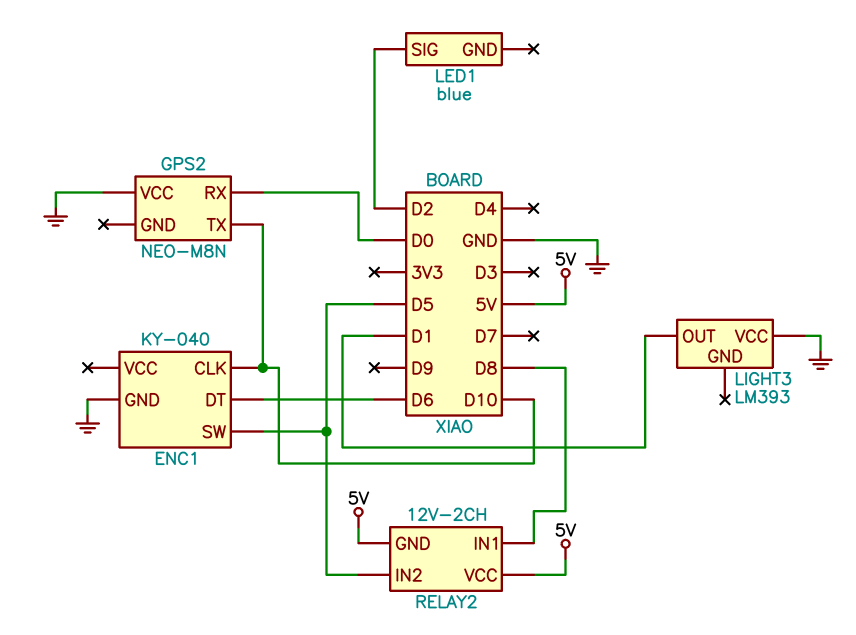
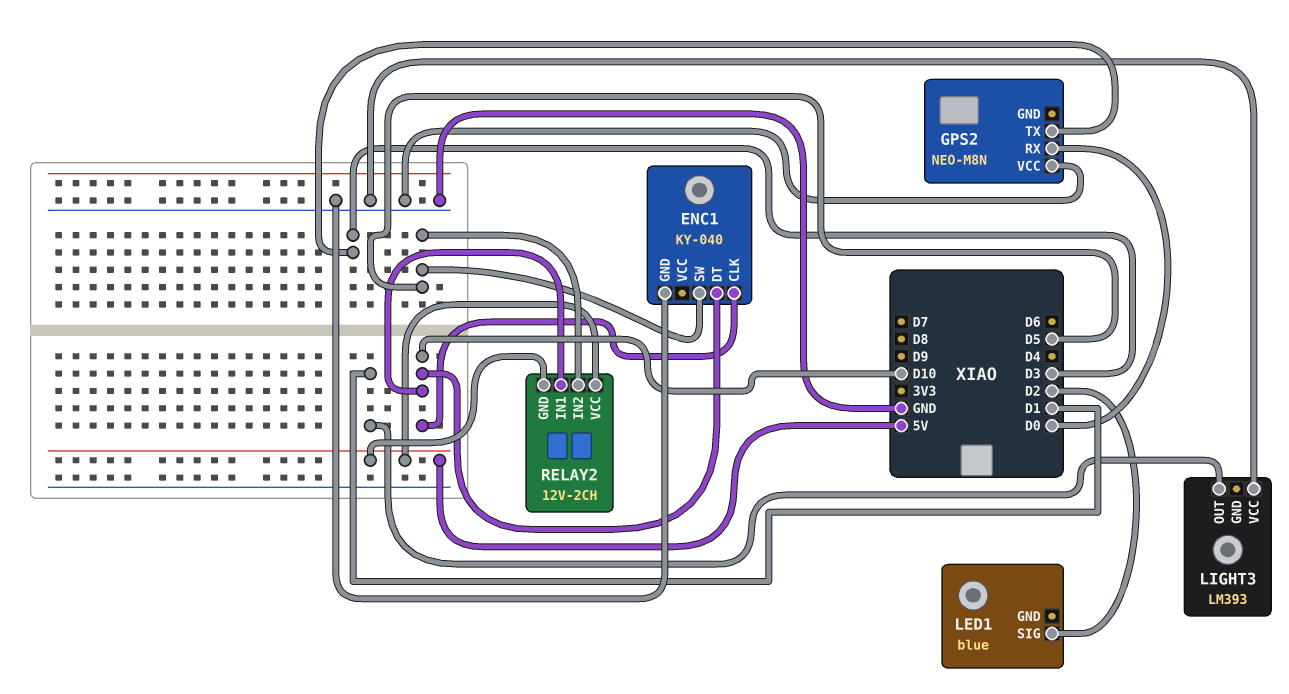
ENC1 pin DT: D6 -> D10
GPS2 pin TX: D10 -> D3
RELAY2 pin IN1: D8 -> D10

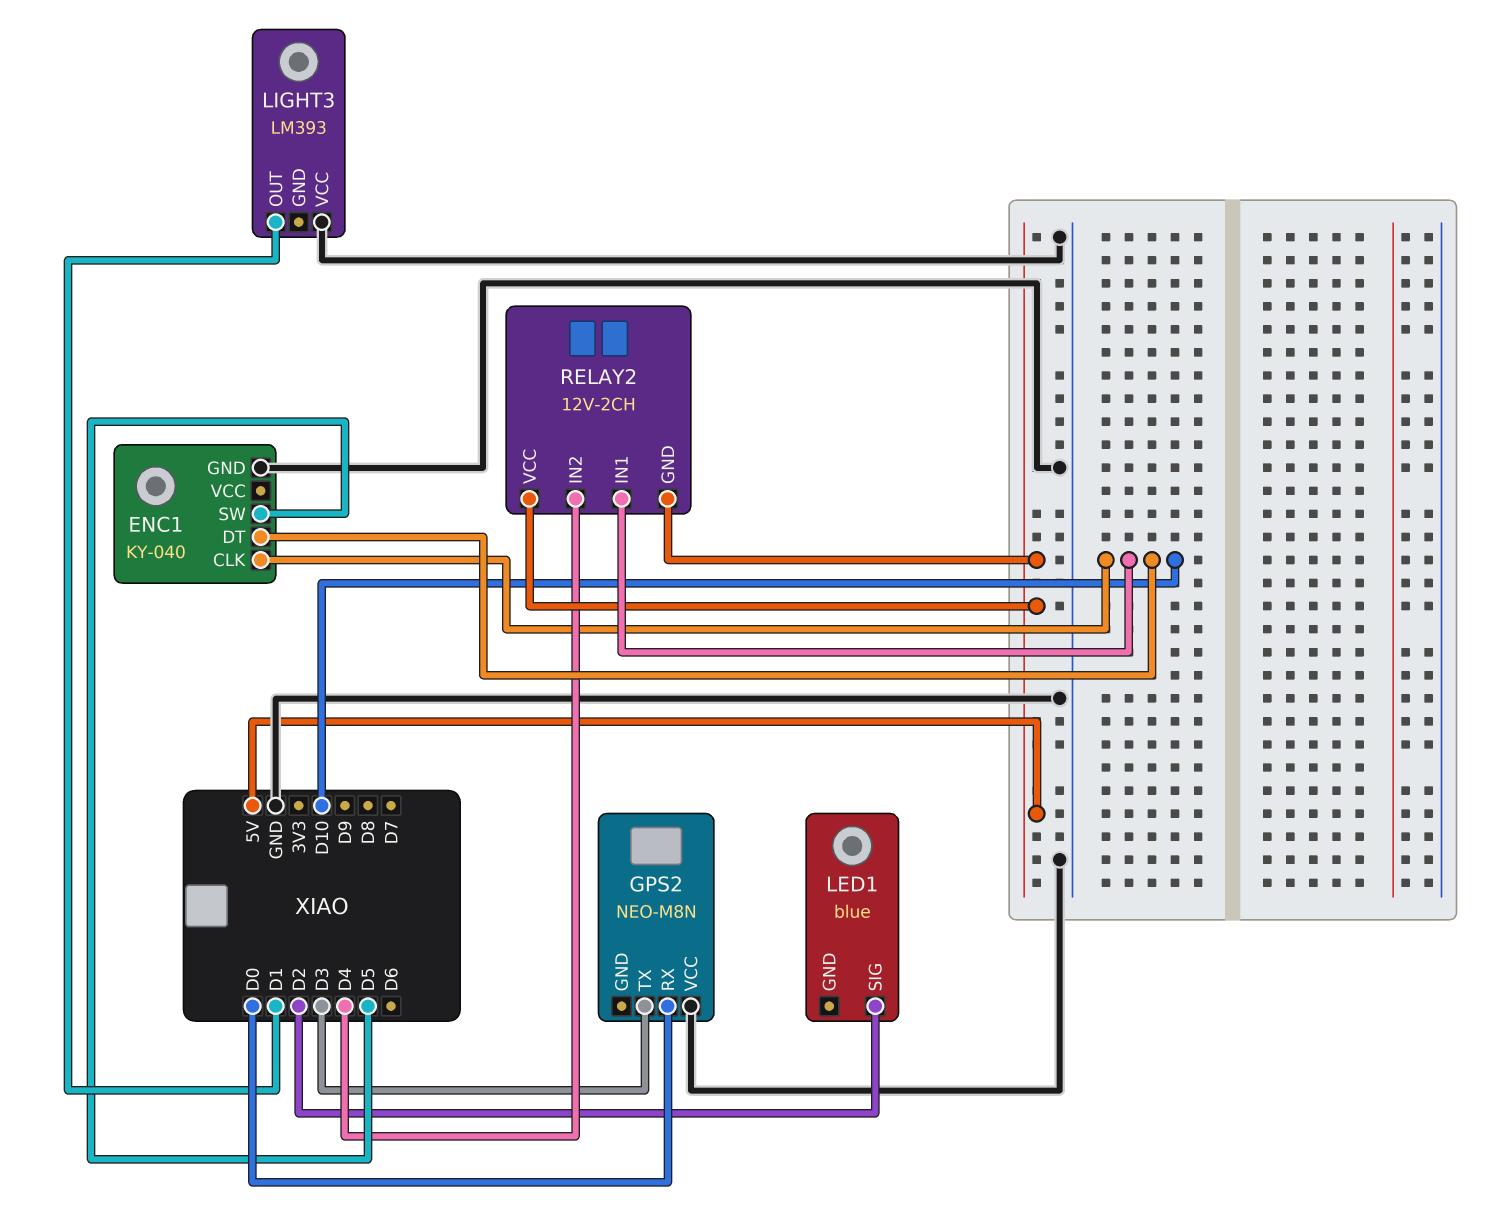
RELAY2 pin IN2: D5 -> D4

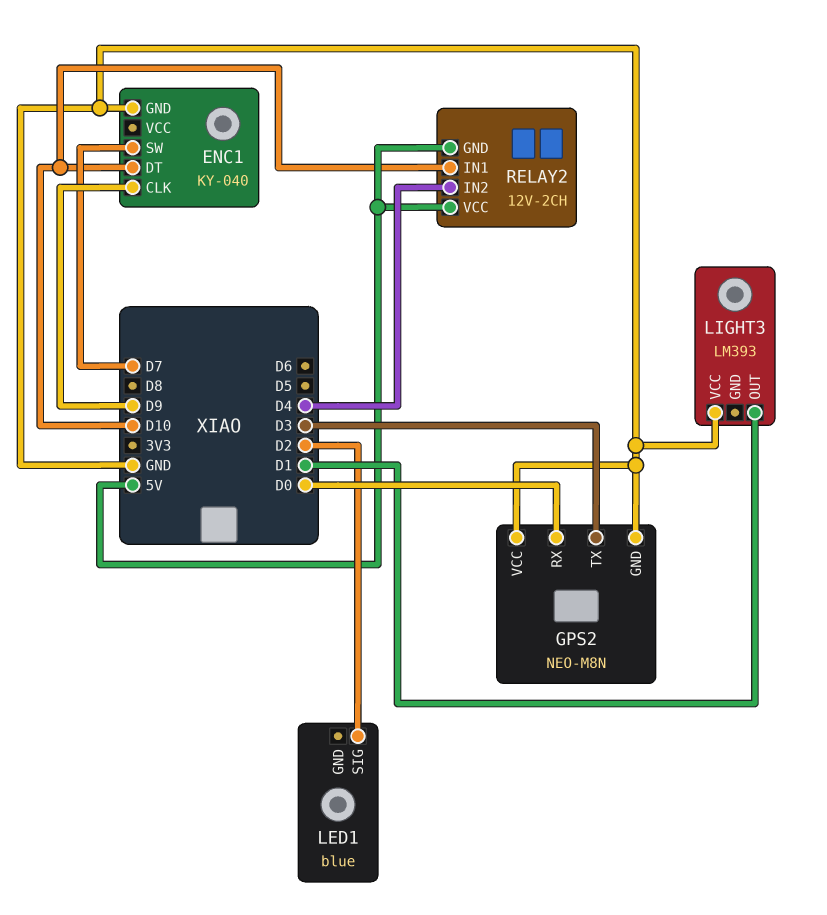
ENC1 pin CLK: D10 -> D9
ENC1 pin SW: D5 -> D7
GPS2 pin GND: none -> GND

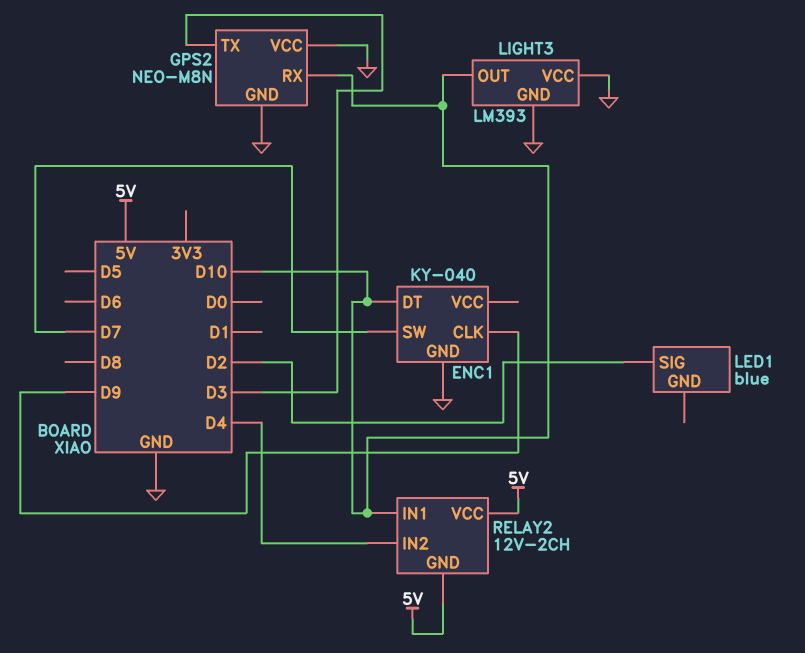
GPS2 pin RX: D0 -> D10
LIGHT3 pin GND: none -> GND
LIGHT3 pin OUT: D1 -> D10

